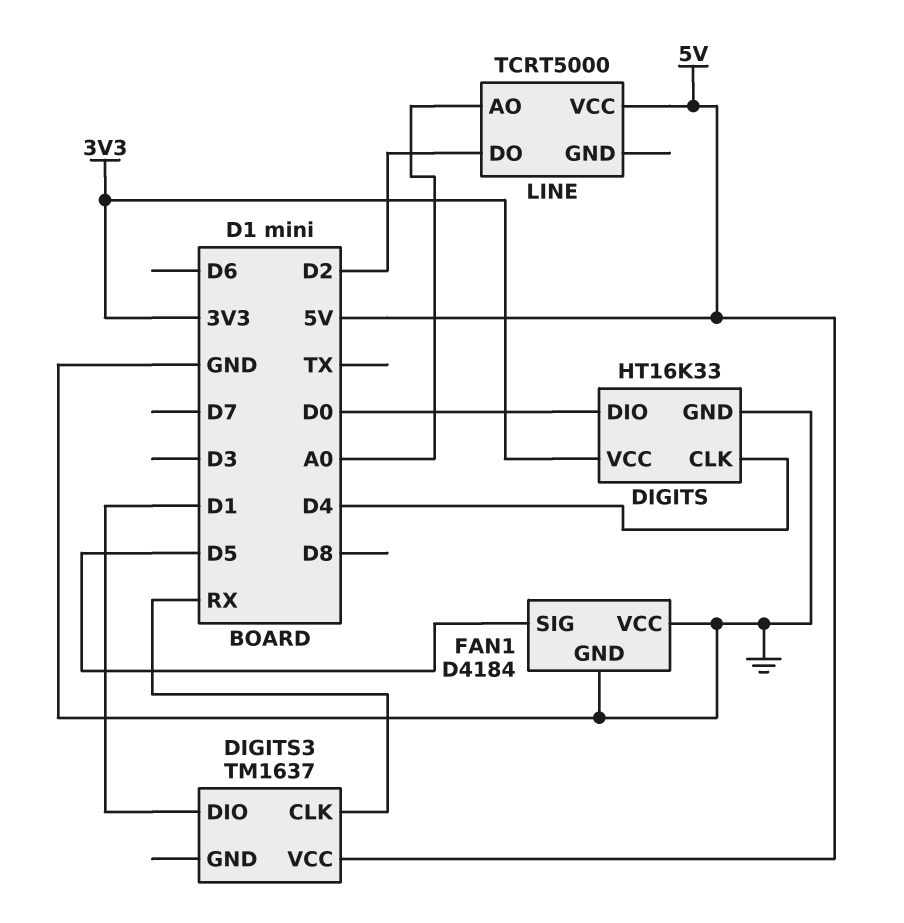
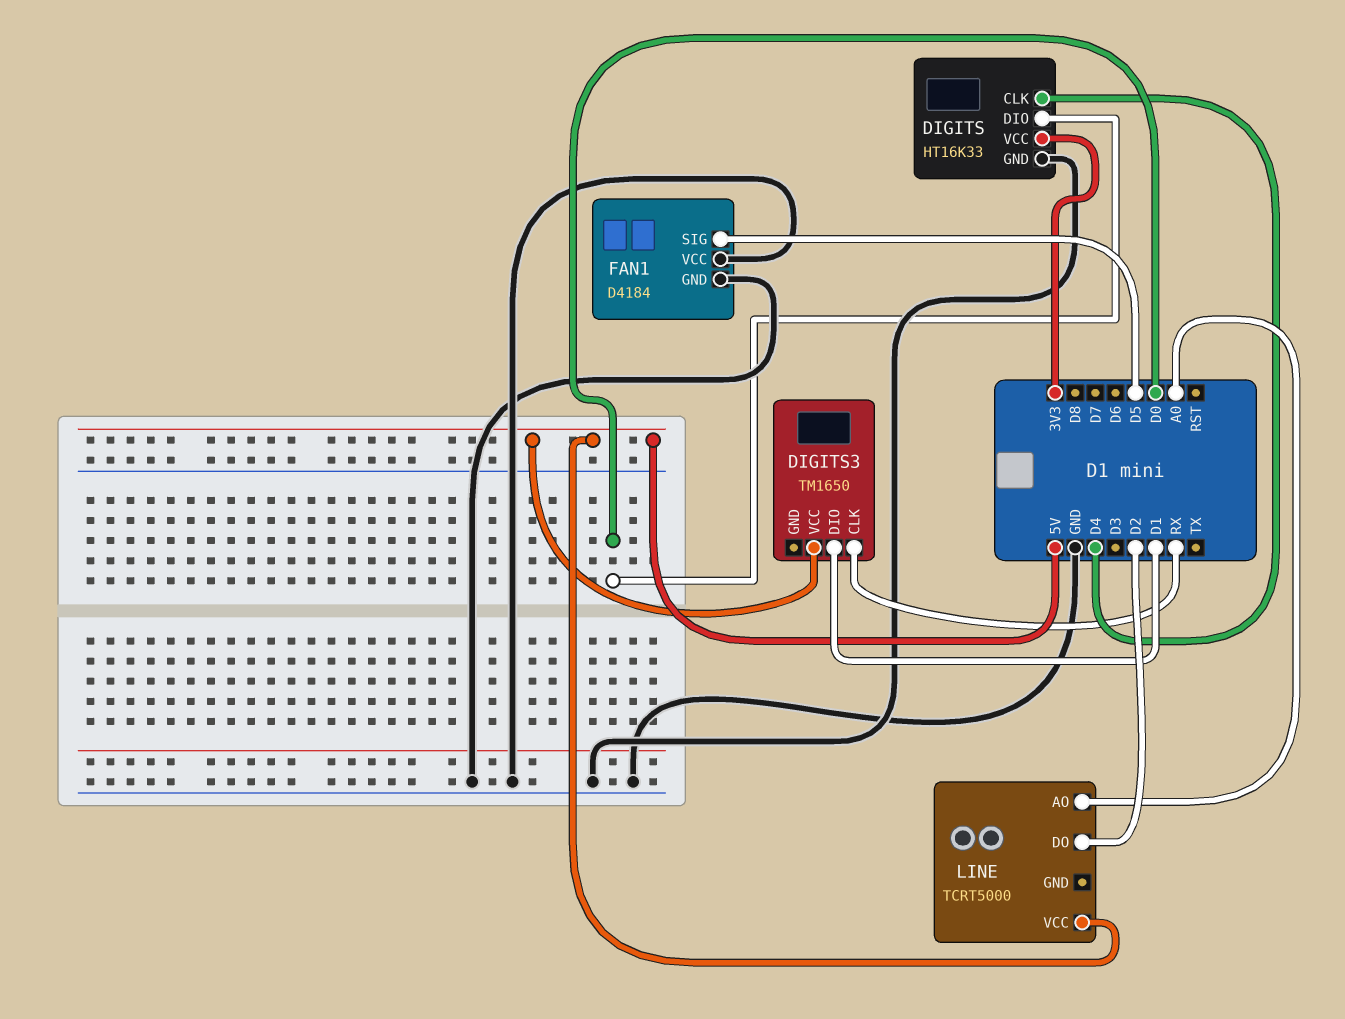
DIGITS3: TM1637 -> TM1650

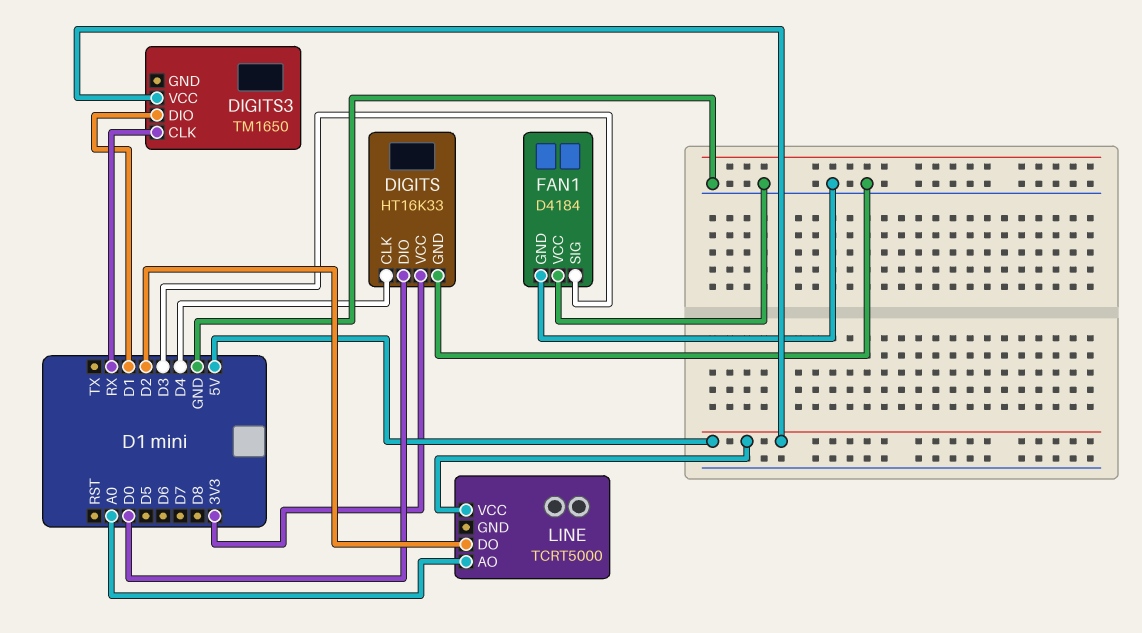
FAN1 pin SIG: D5 -> D3

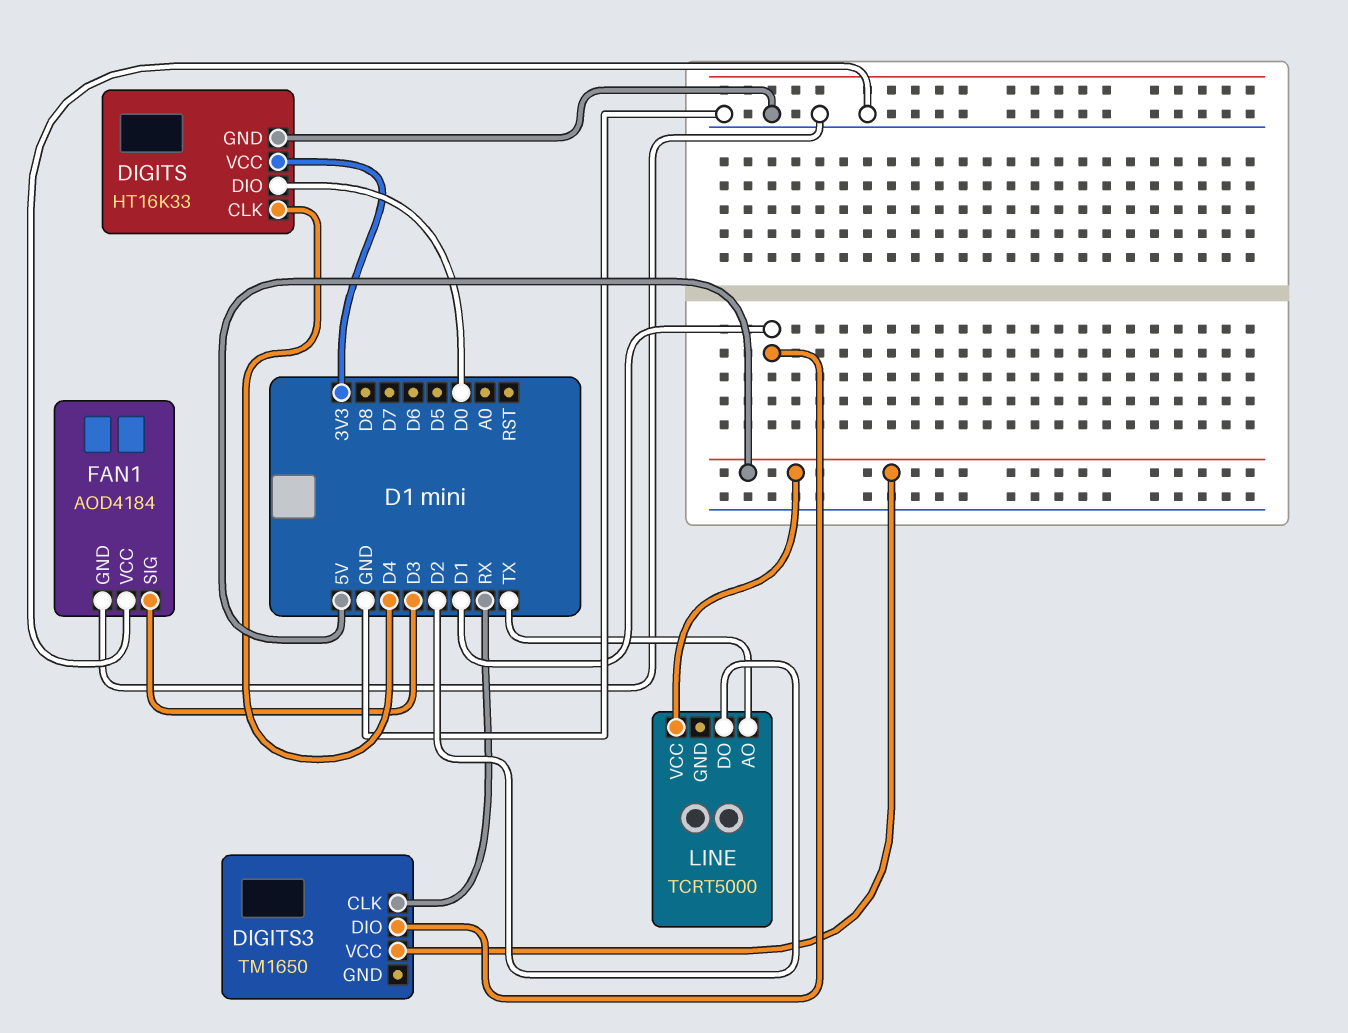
FAN1: D4184 -> AOD4184
LINE pin AO: A0 -> TX

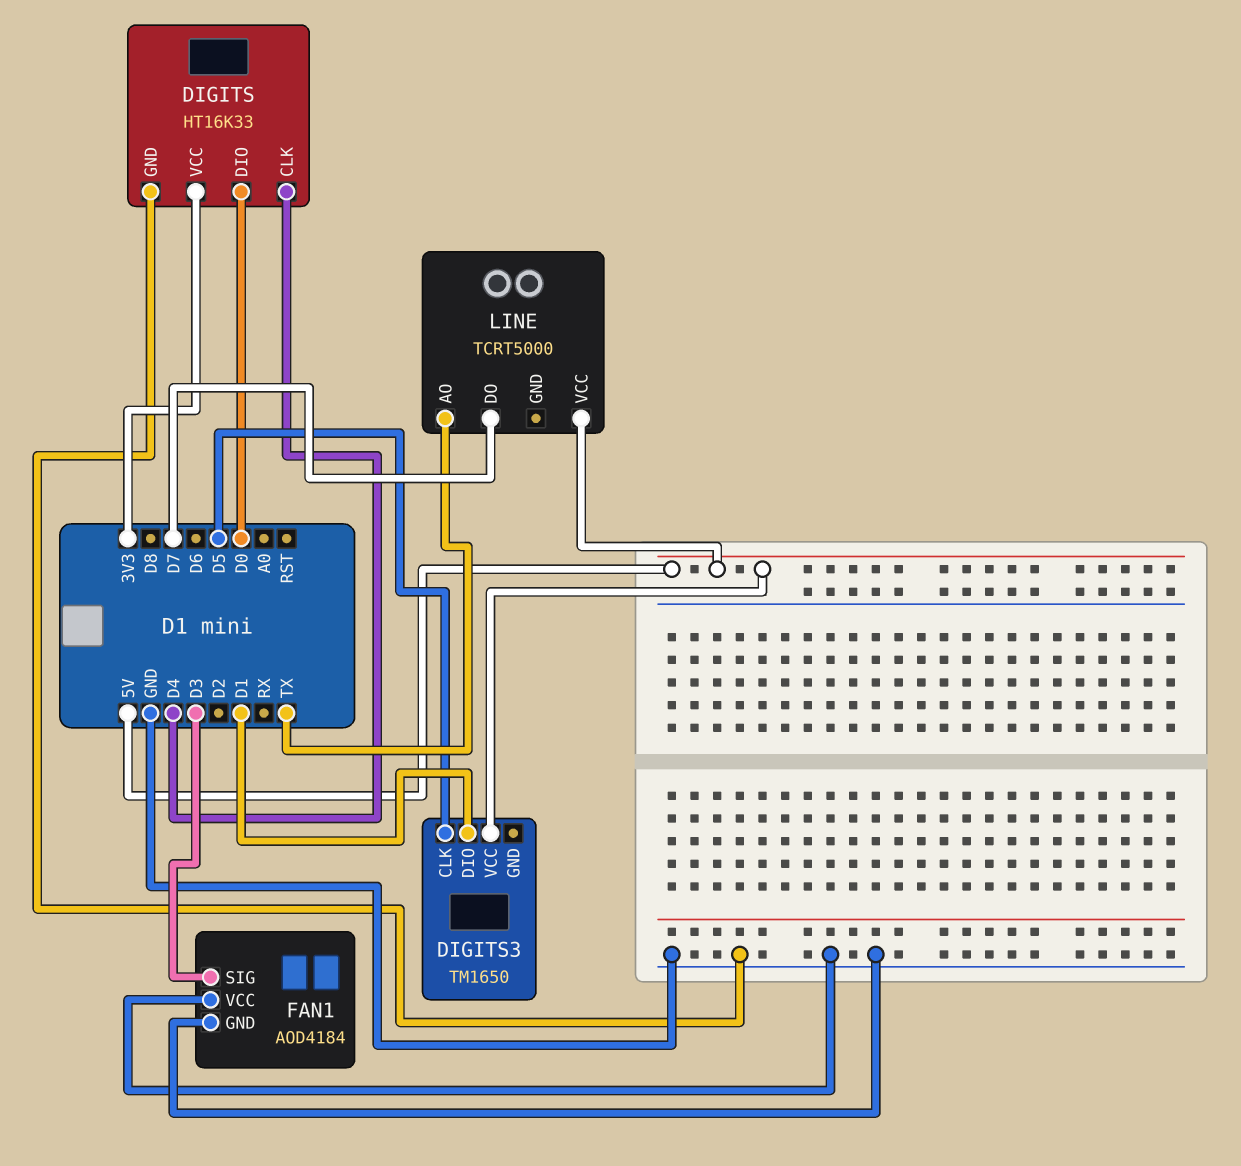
DIGITS3 pin CLK: RX -> D5
LINE pin DO: D2 -> D7

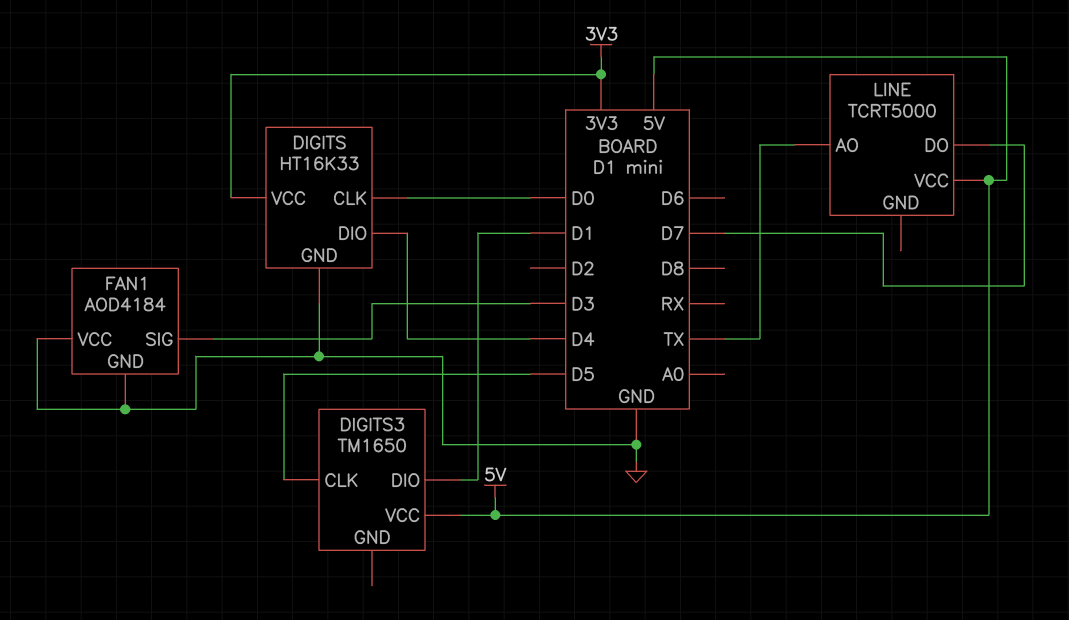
DIGITS pin CLK: D4 -> D0
DIGITS pin DIO: D0 -> D4

